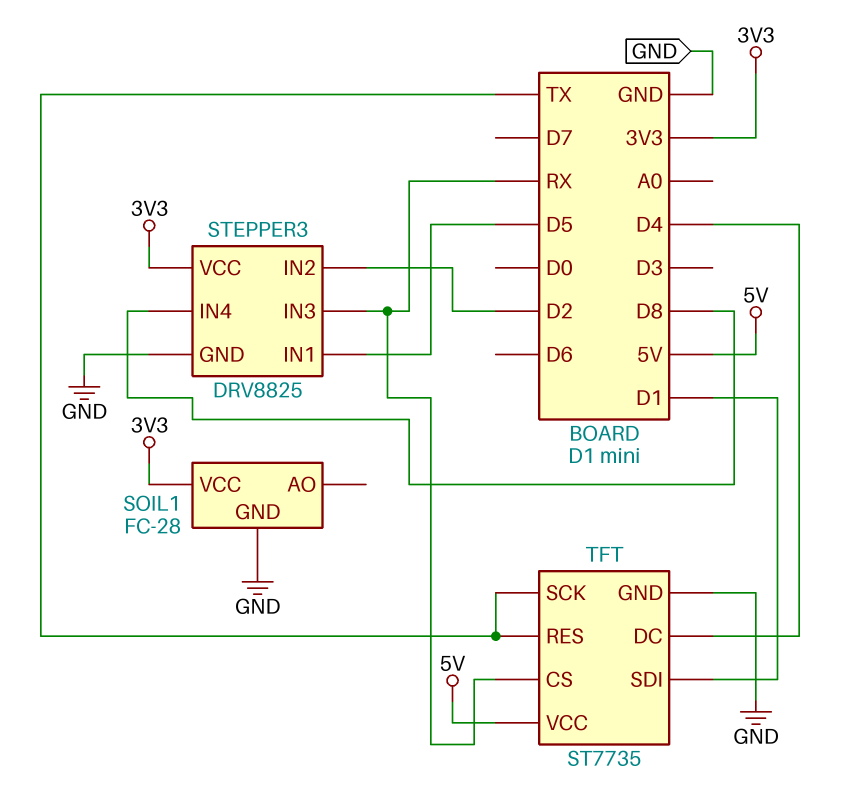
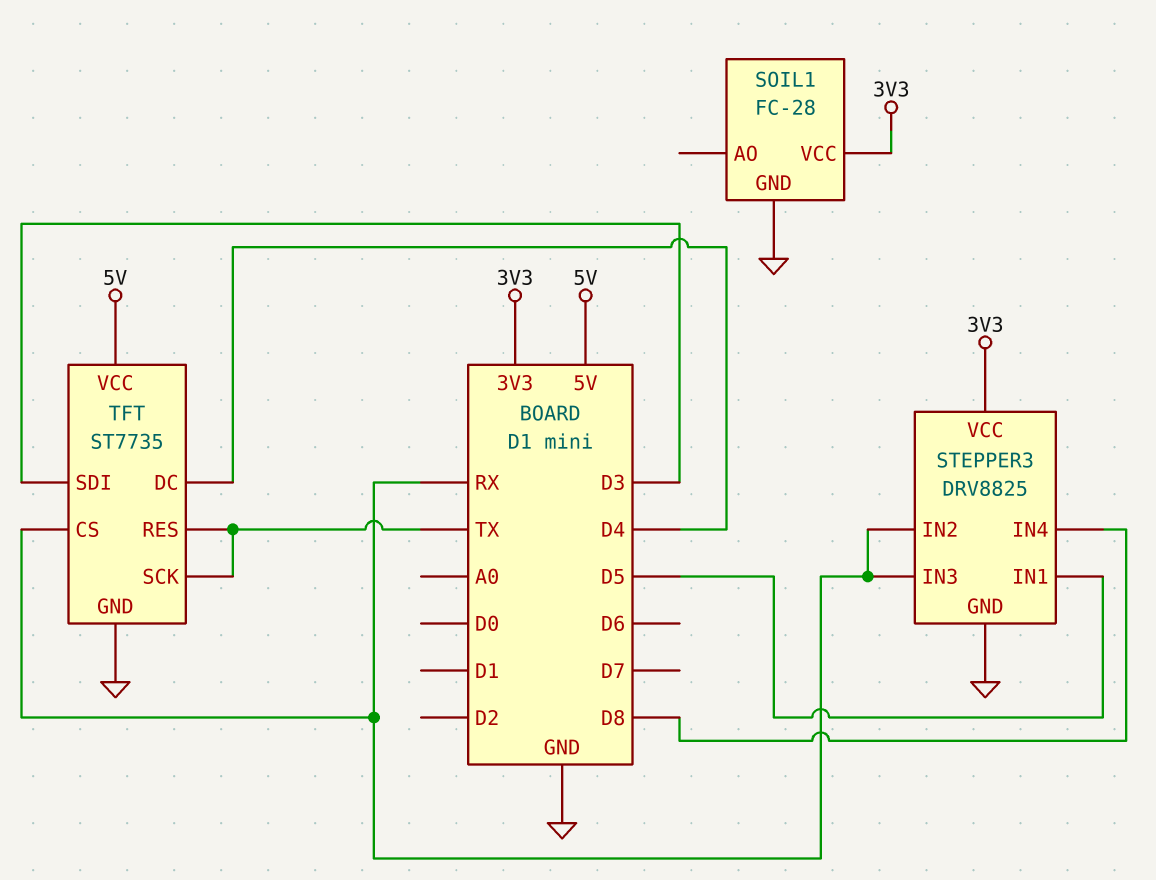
STEPPER3 pin IN2: D2 -> RX
TFT pin SDI: D1 -> D3

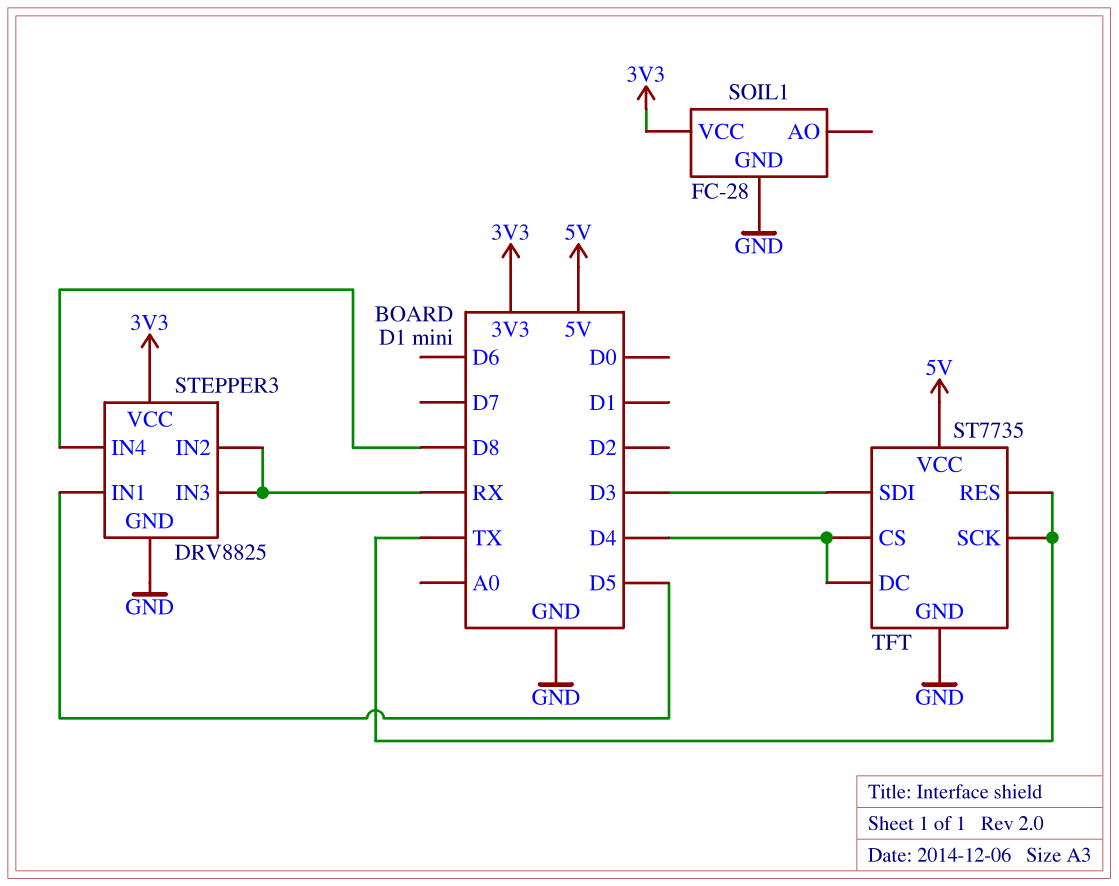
TFT pin CS: RX -> D4

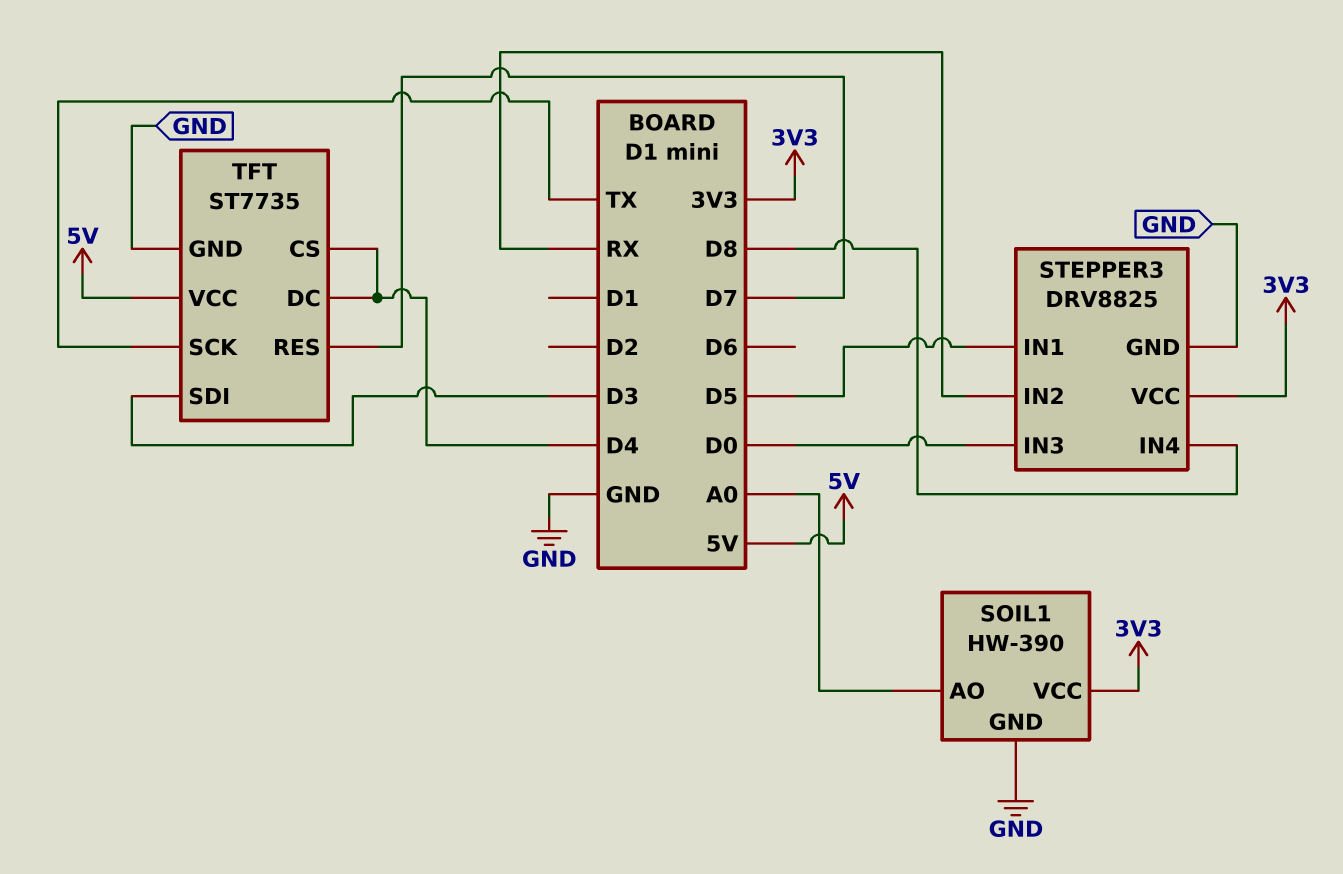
SOIL1: FC-28 -> HW-390
SOIL1 pin AO: none -> A0
STEPPER3 pin IN3: RX -> D0
TFT pin RES: TX -> D7

